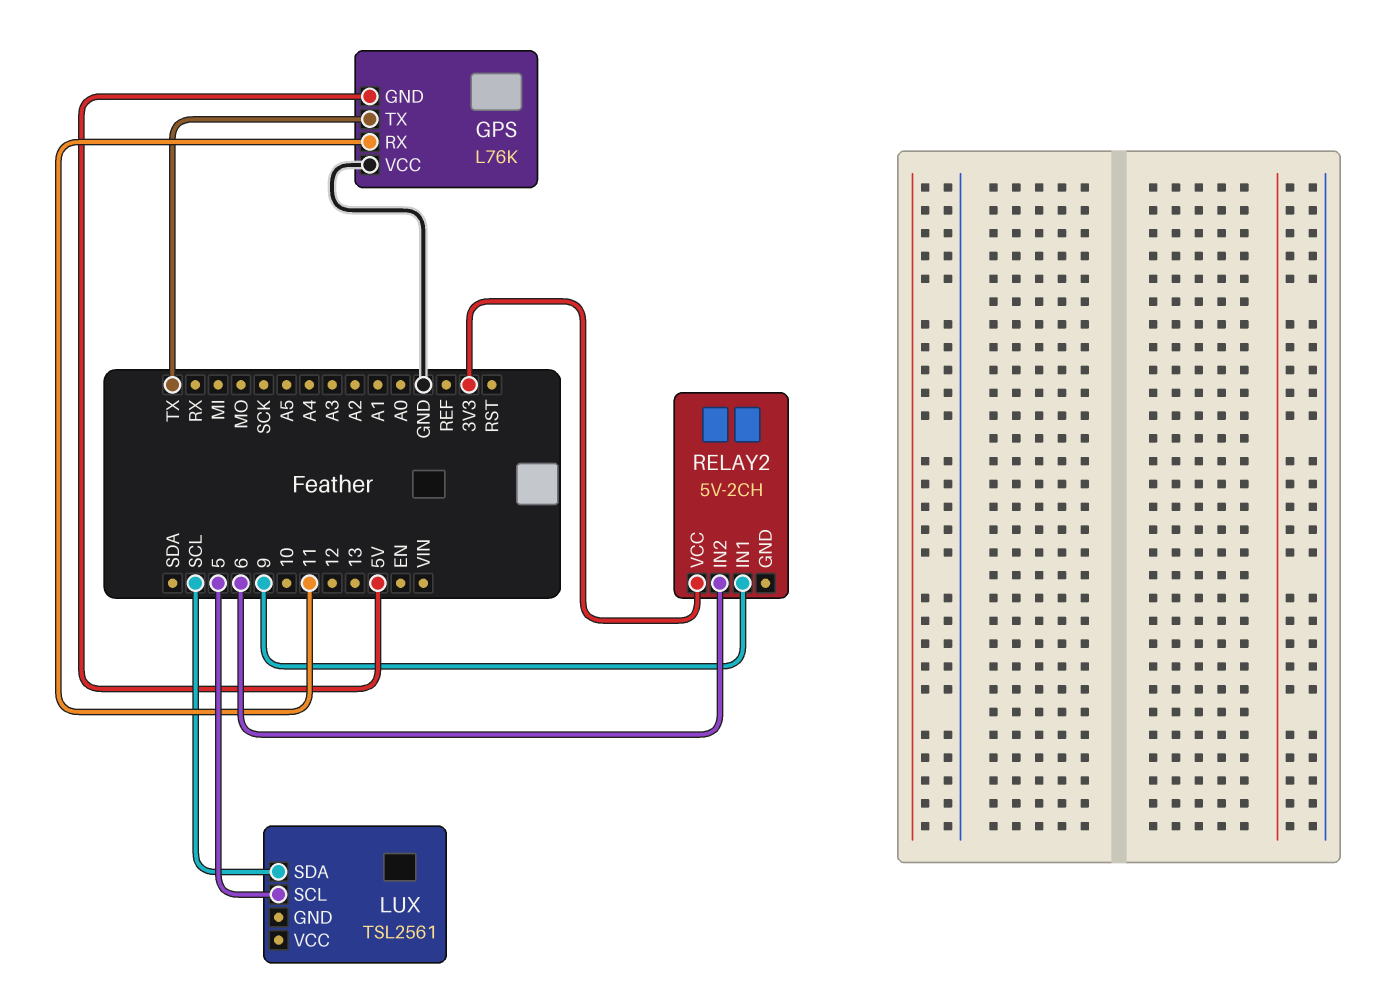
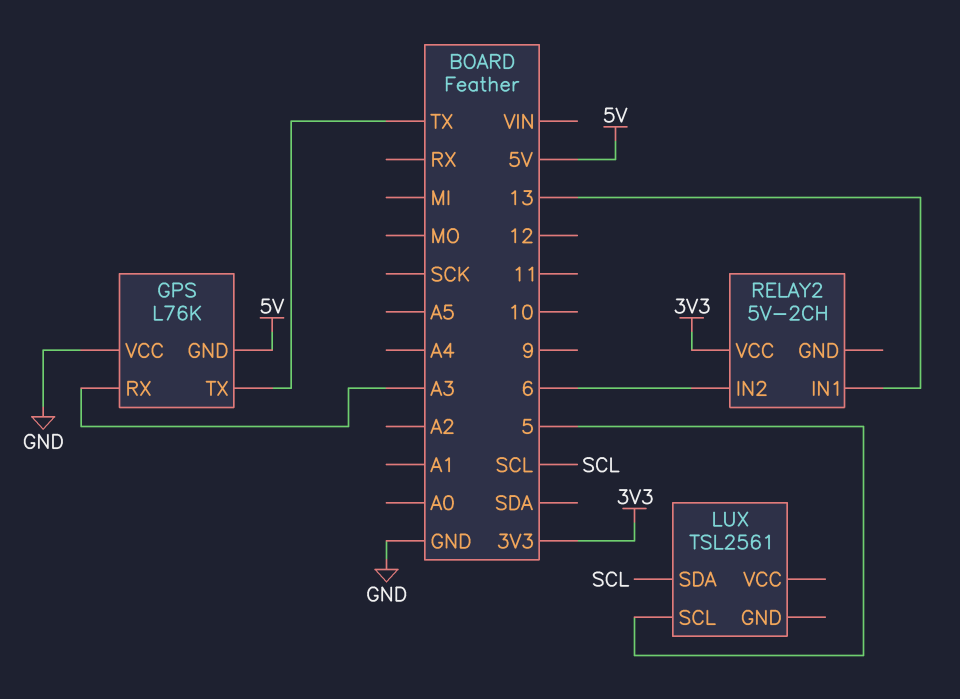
GPS pin RX: 11 -> A3
RELAY2 pin IN1: 9 -> 13

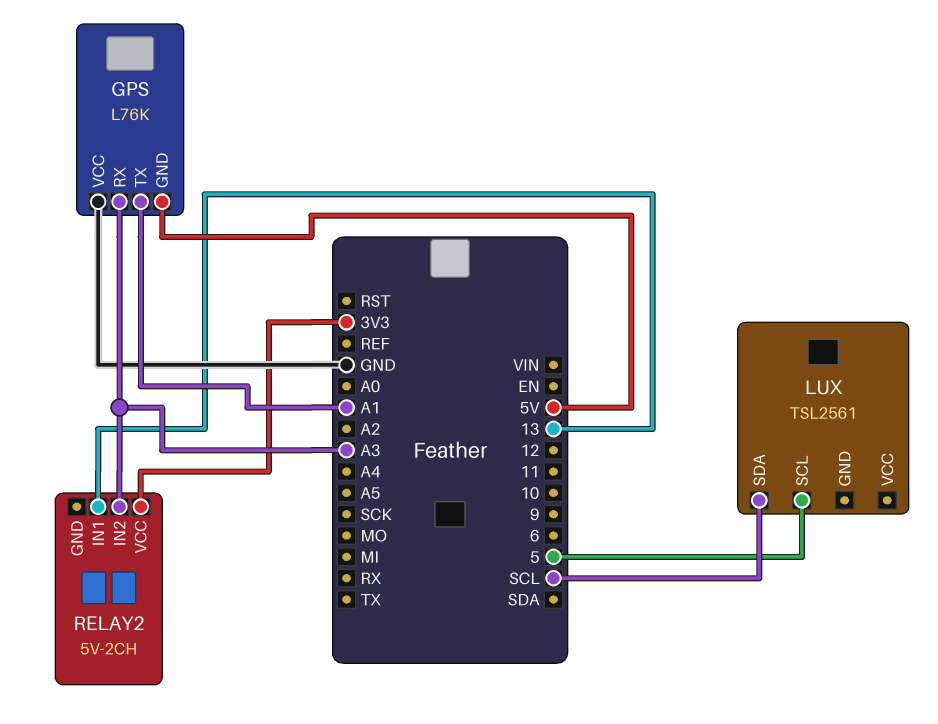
GPS pin TX: TX -> A1
RELAY2 pin IN2: 6 -> A3

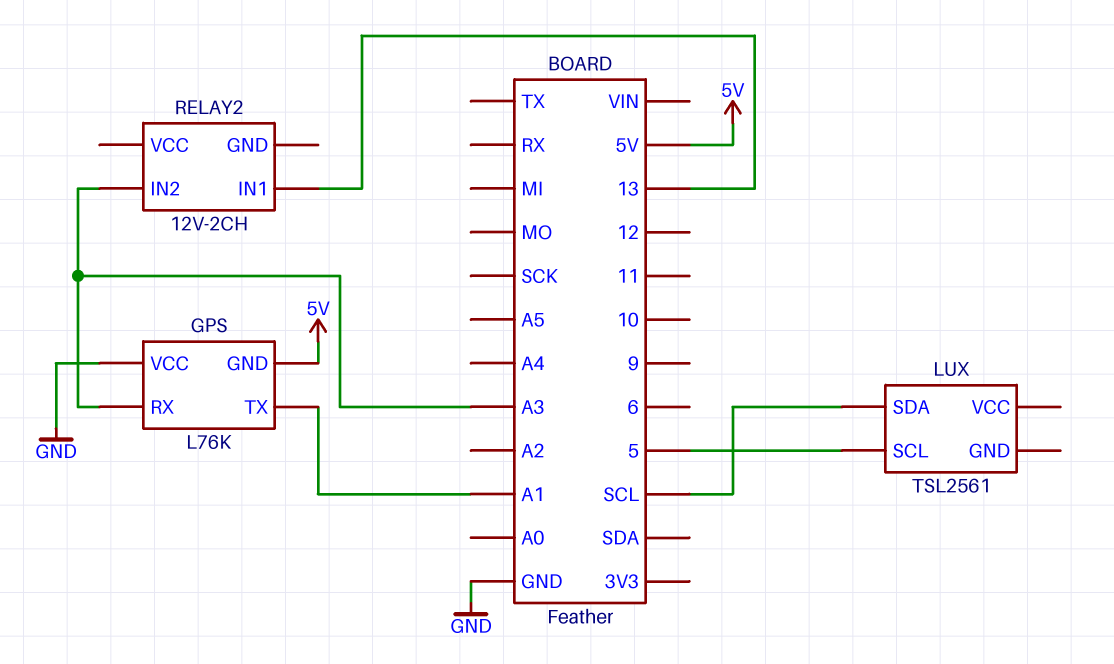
RELAY2: 5V-2CH -> 12V-2CH
RELAY2 pin VCC: 3V3 -> none

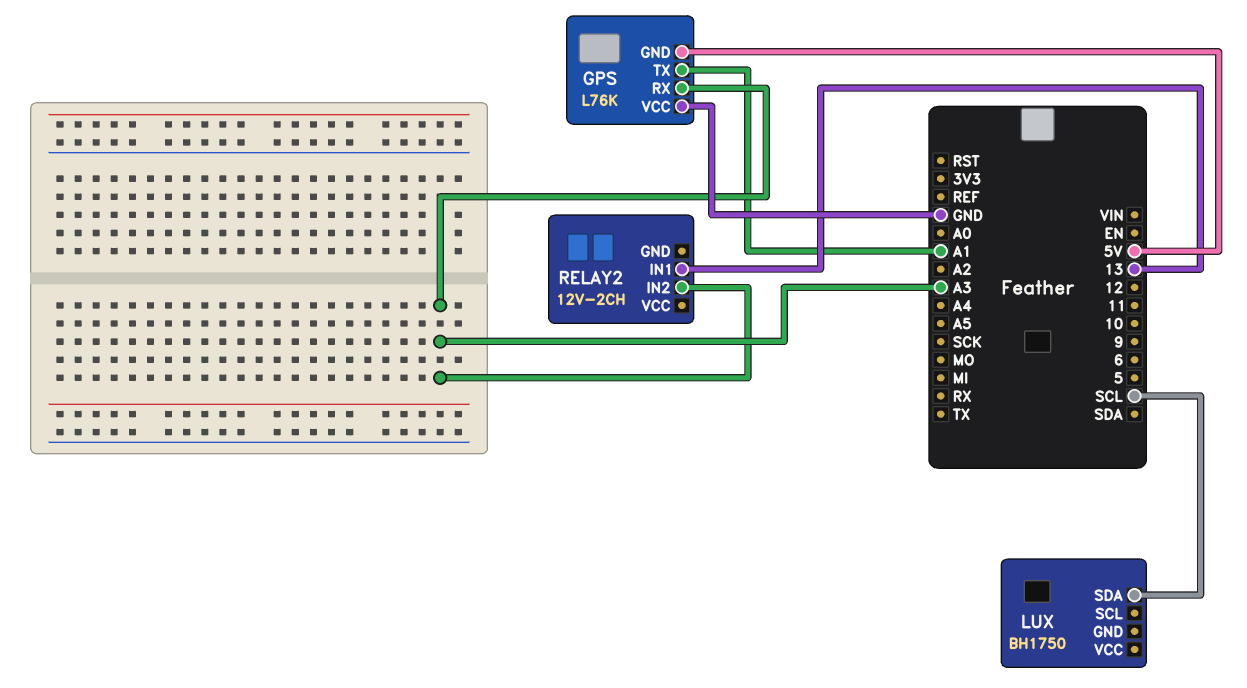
LUX: TSL2561 -> BH1750
LUX pin SCL: 5 -> none

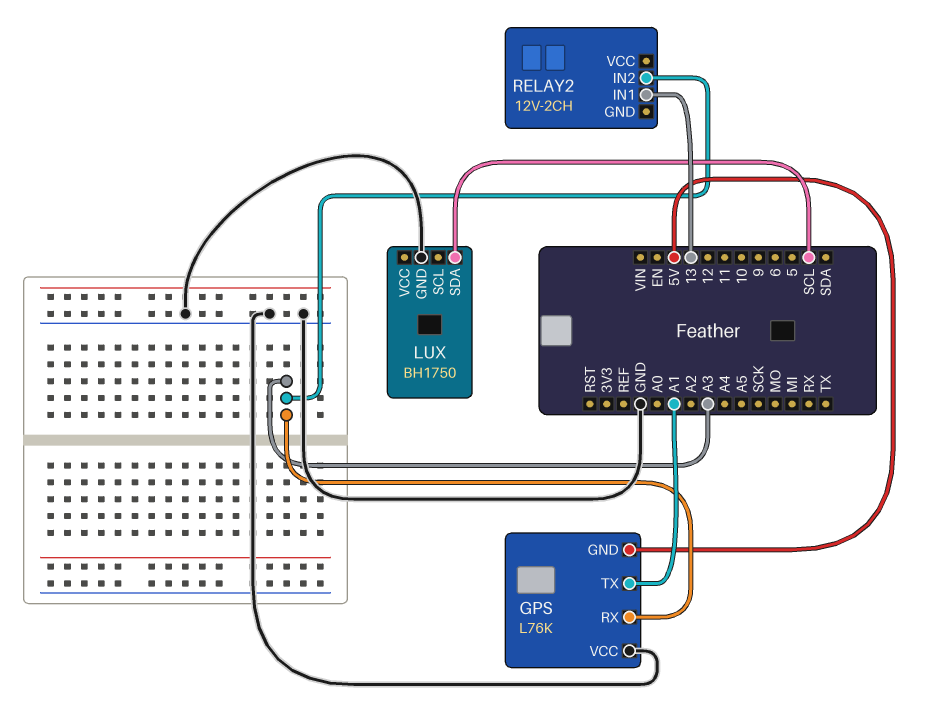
LUX pin GND: none -> GND

